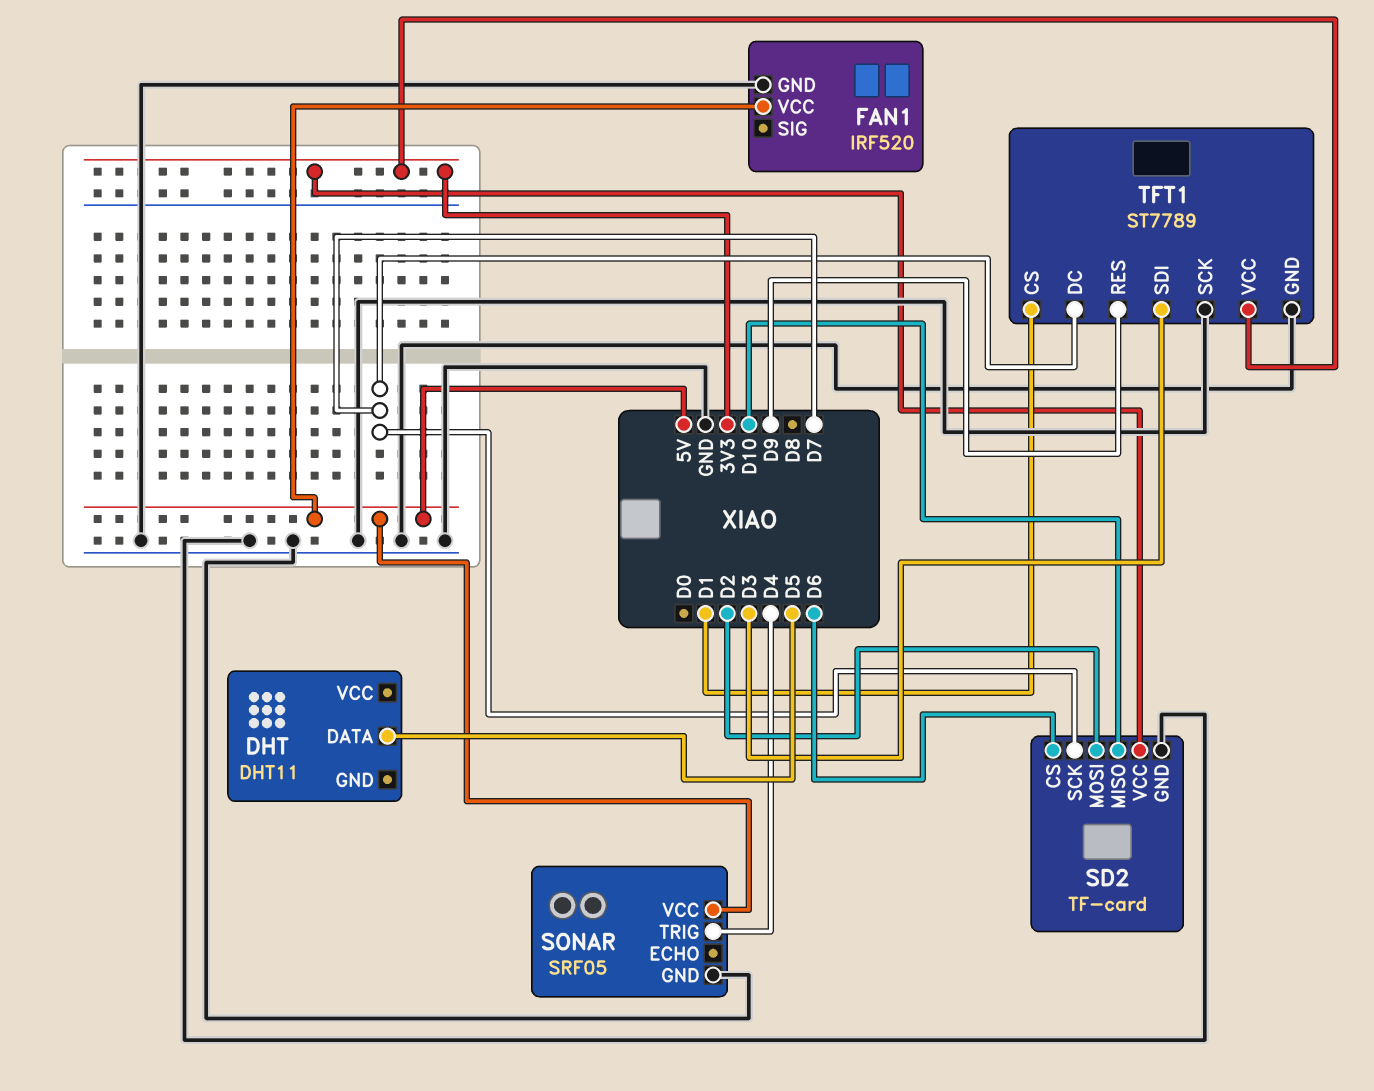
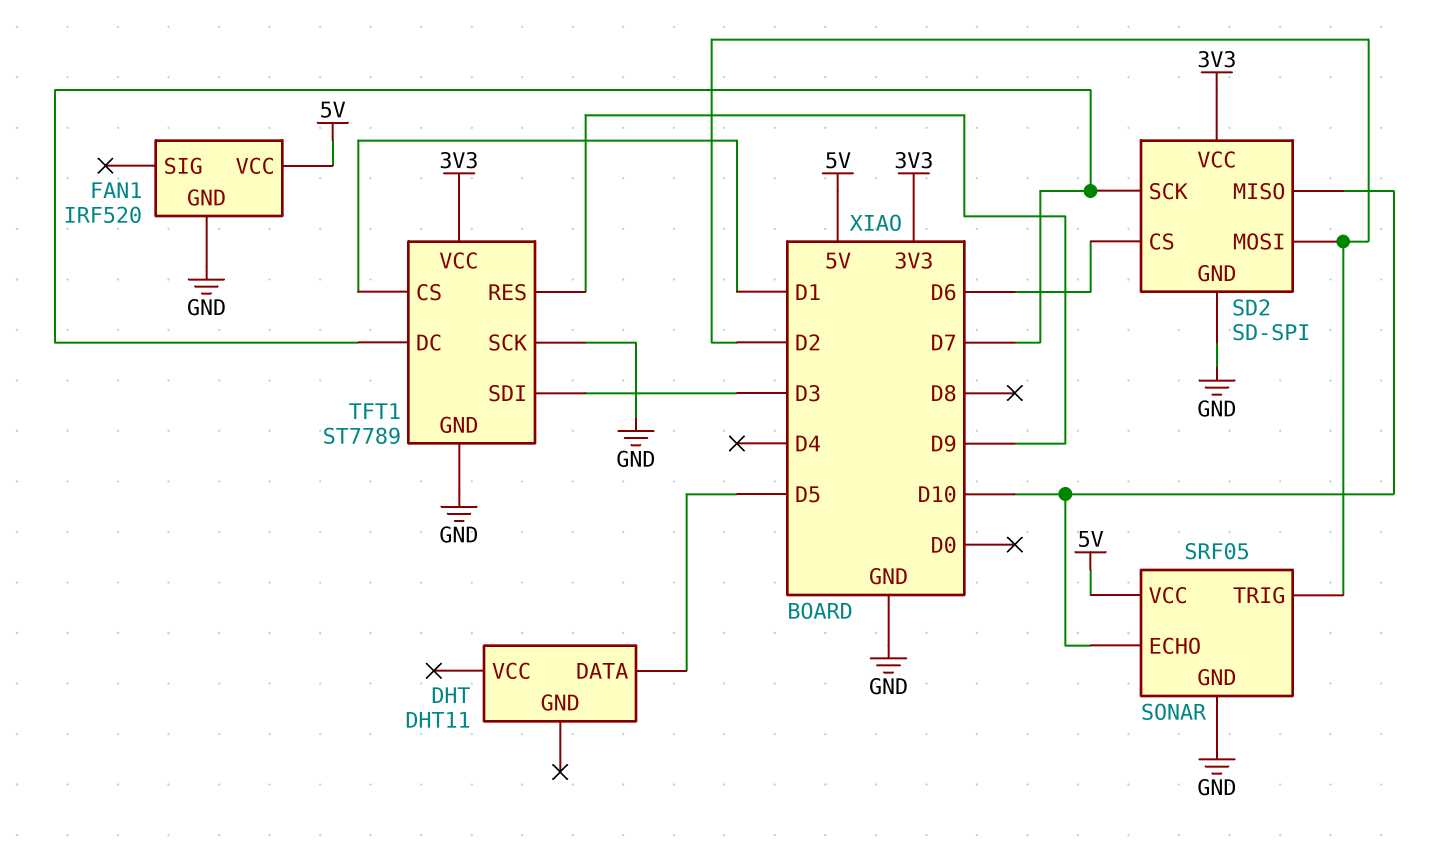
SD2: TF-card -> SD-SPI
SONAR pin ECHO: none -> D10
SONAR pin TRIG: D4 -> D2

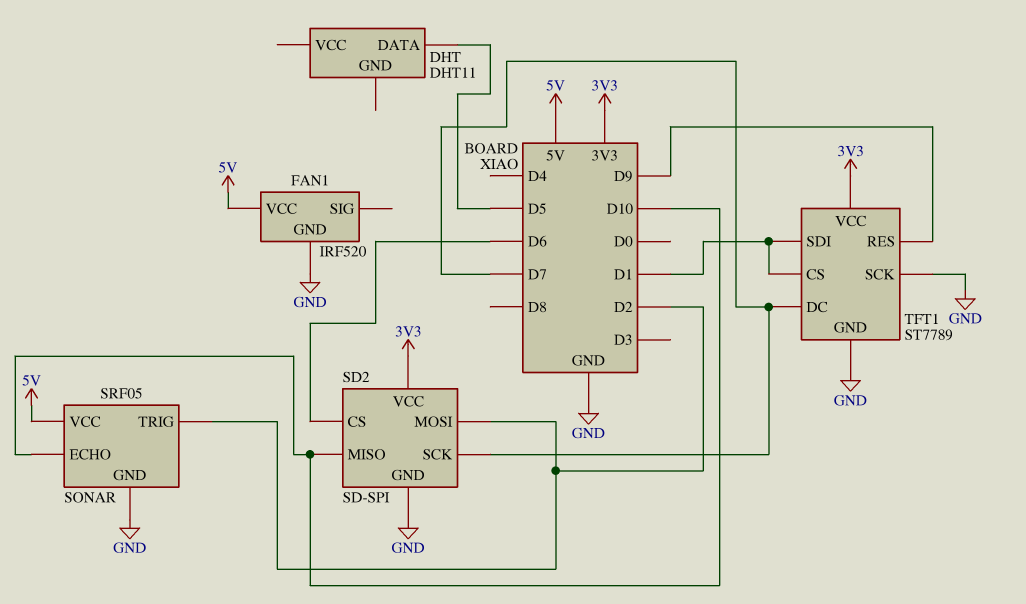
TFT1 pin SDI: D3 -> D1

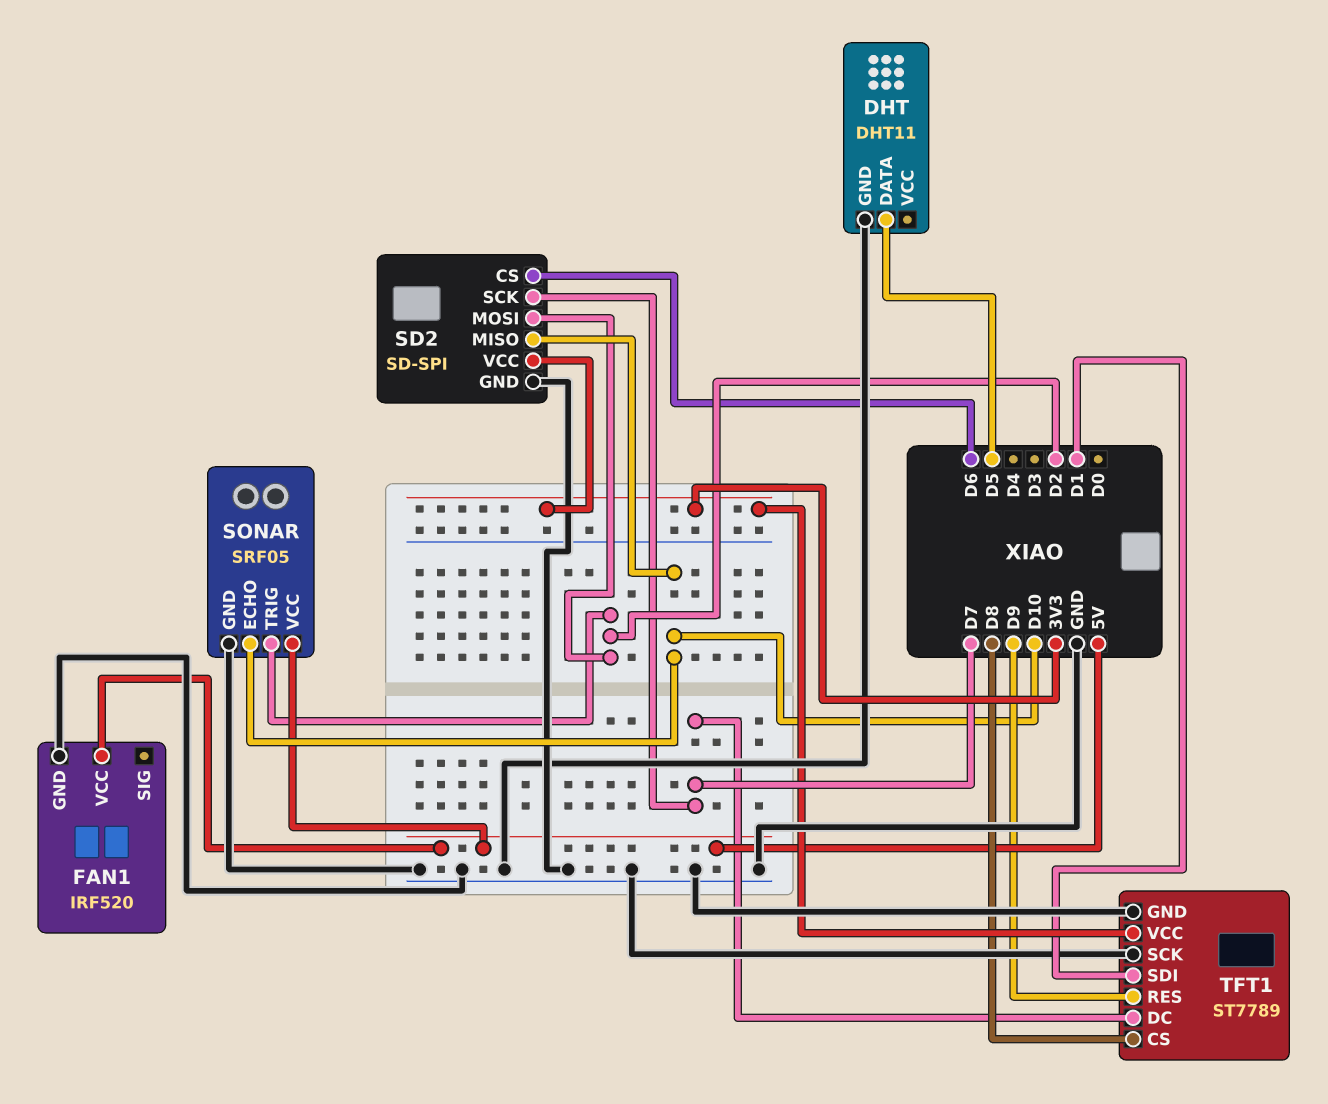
DHT pin GND: none -> GND
TFT1 pin CS: D1 -> D8

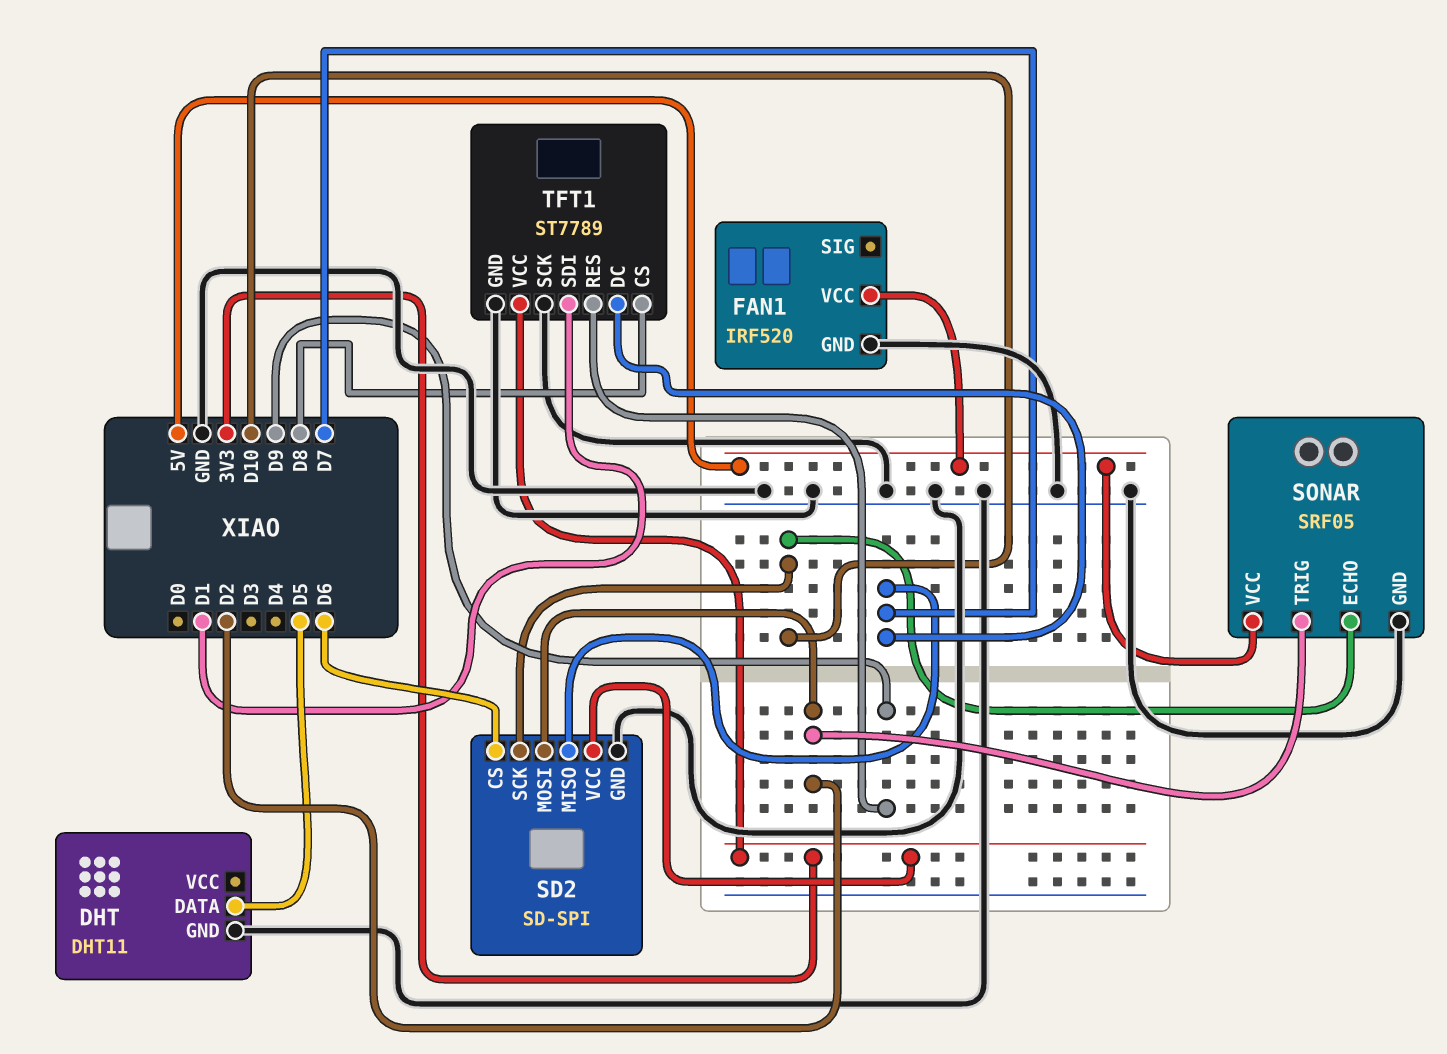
SD2 pin MISO: D10 -> D7
SD2 pin SCK: D7 -> D10

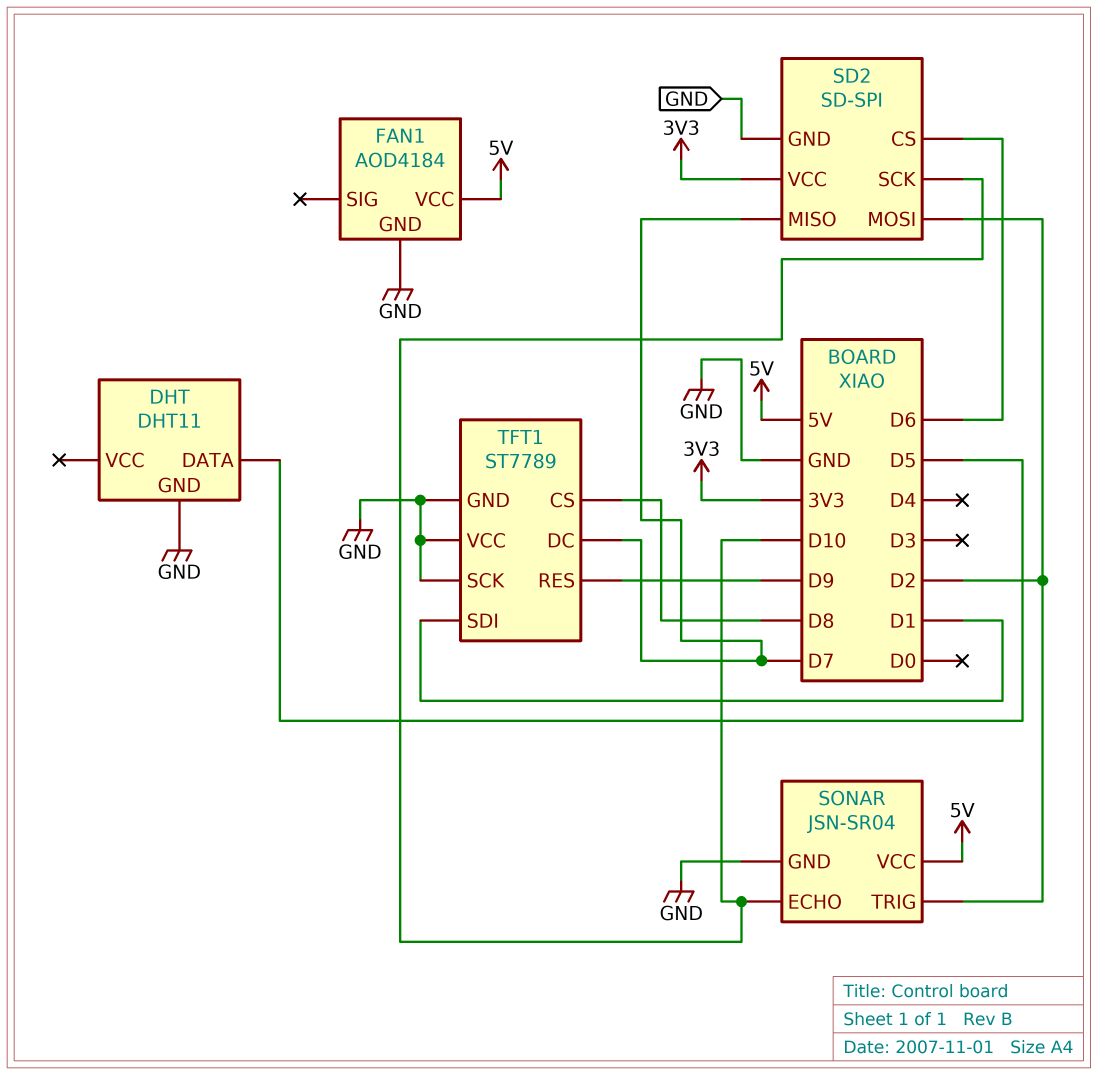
FAN1: IRF520 -> AOD4184
SONAR: SRF05 -> JSN-SR04
TFT1 pin VCC: 3V3 -> GND

